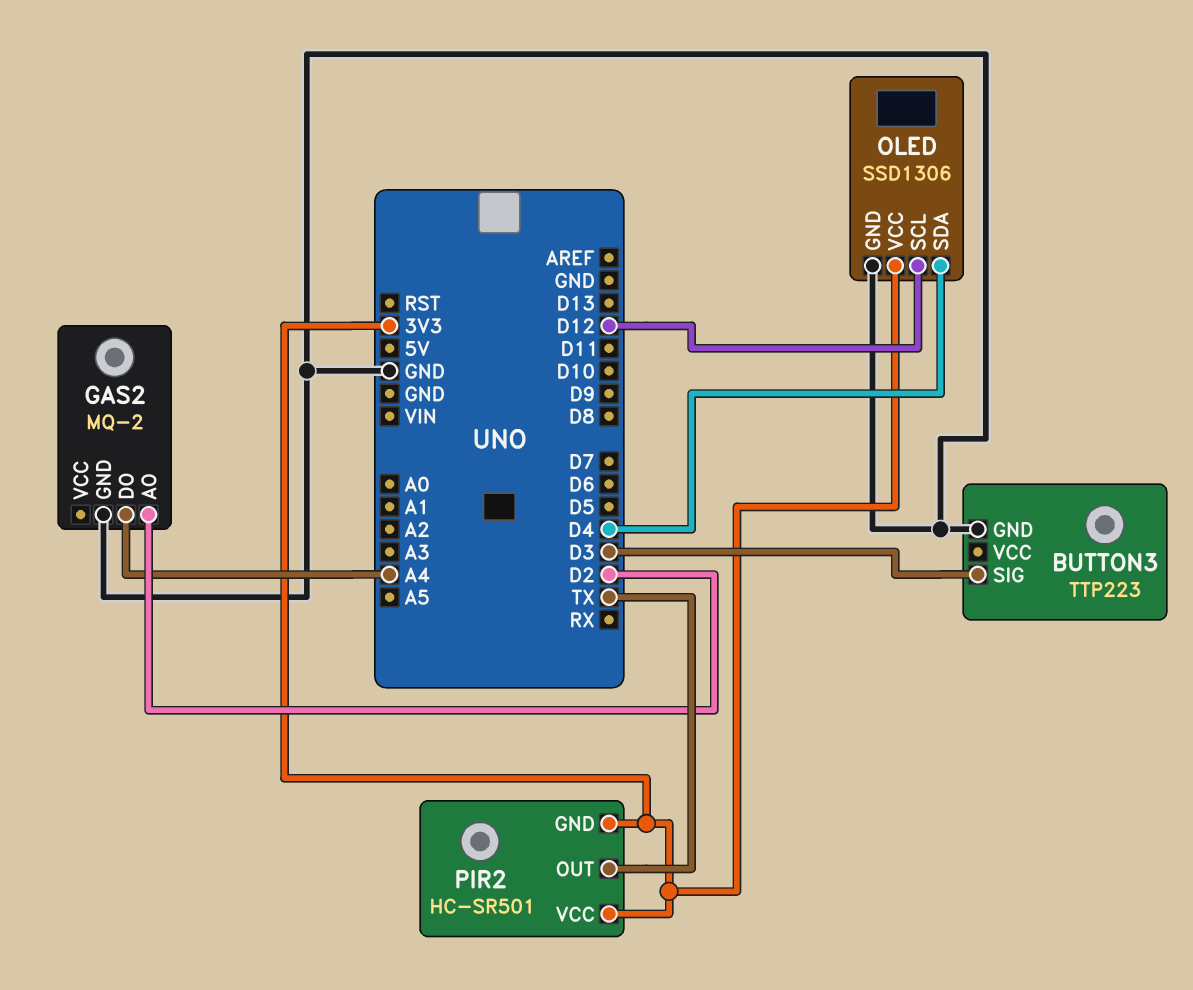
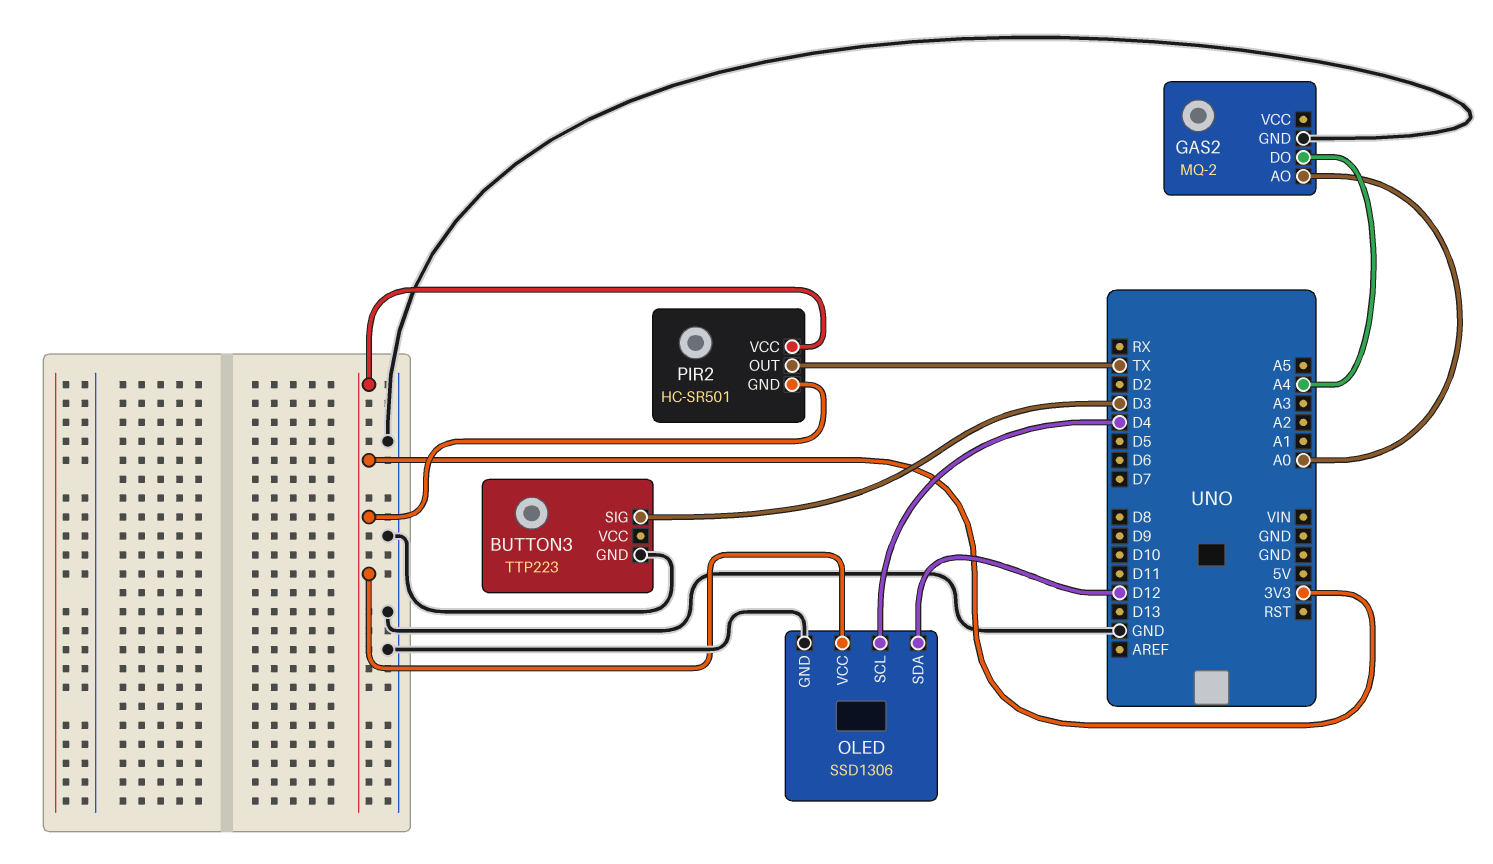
GAS2 pin AO: D2 -> A0
OLED pin SCL: D12 -> D4
OLED pin SDA: D4 -> D12

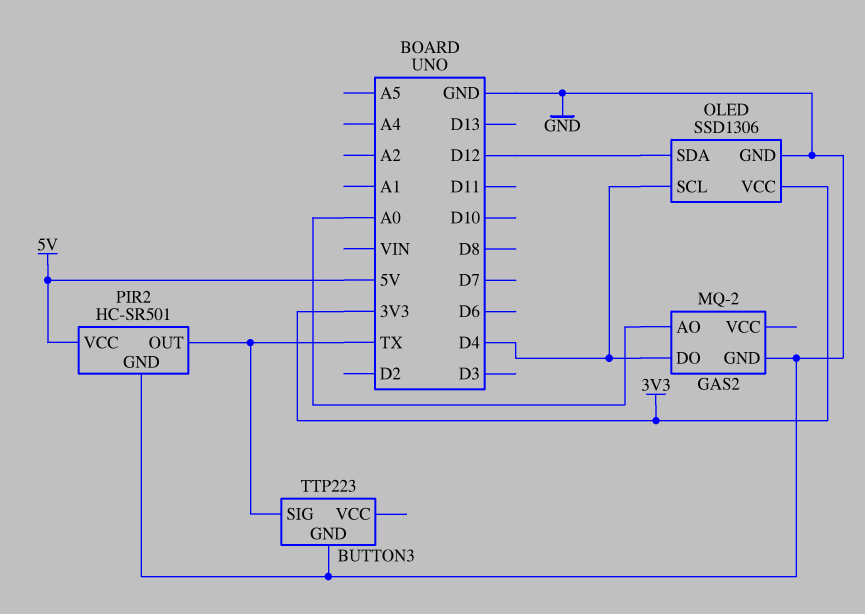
BUTTON3 pin SIG: D3 -> TX
GAS2 pin DO: A4 -> D4
PIR2 pin GND: 3V3 -> GND
PIR2 pin VCC: 3V3 -> 5V

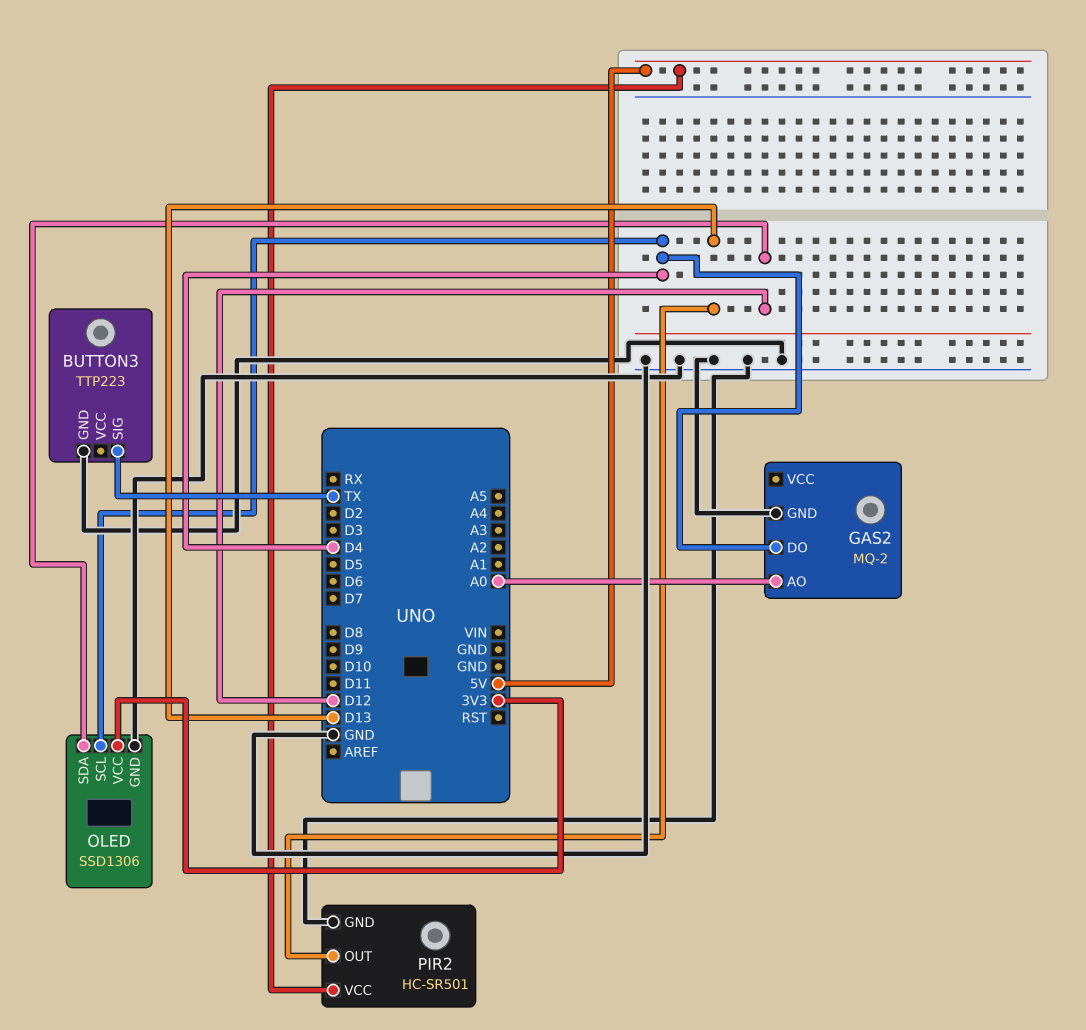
PIR2 pin OUT: TX -> D13

